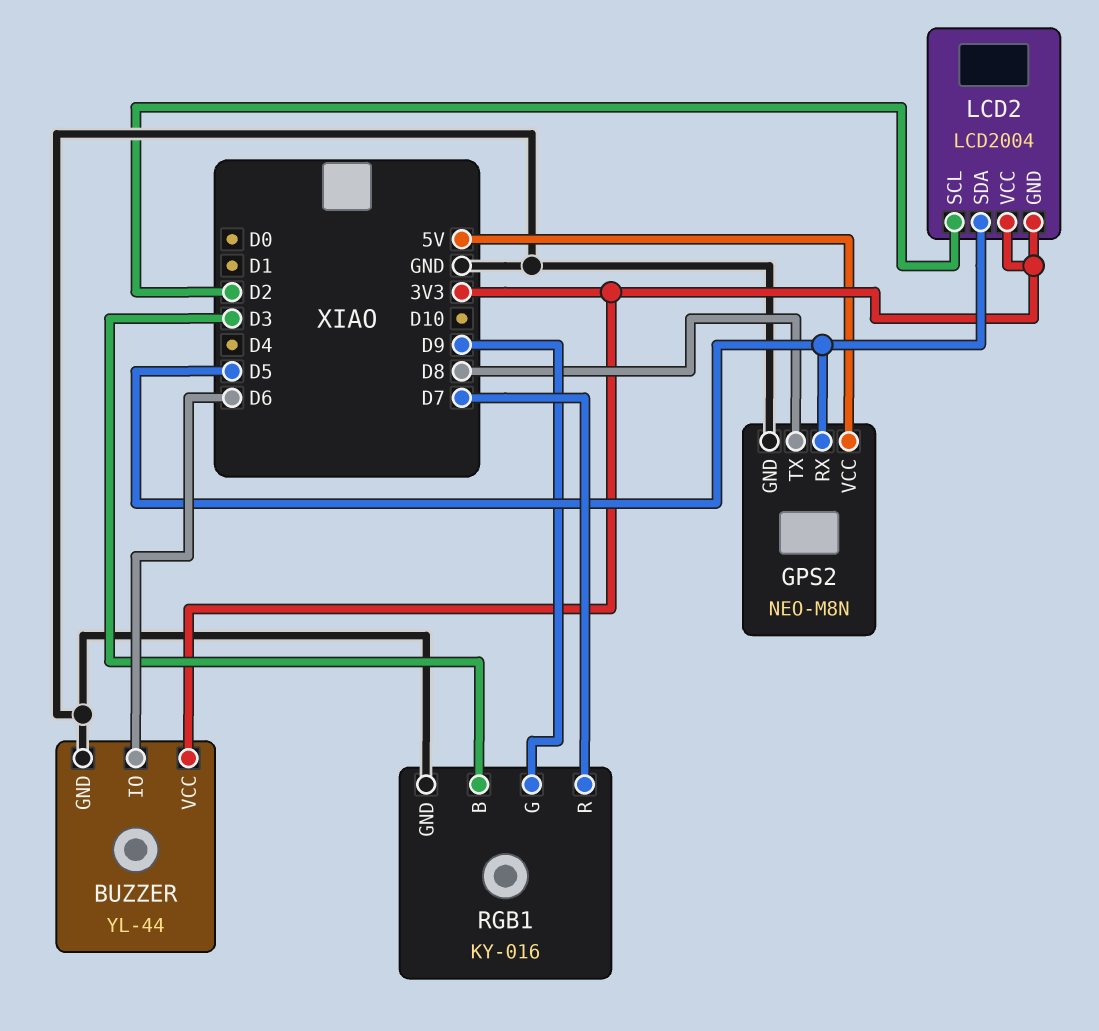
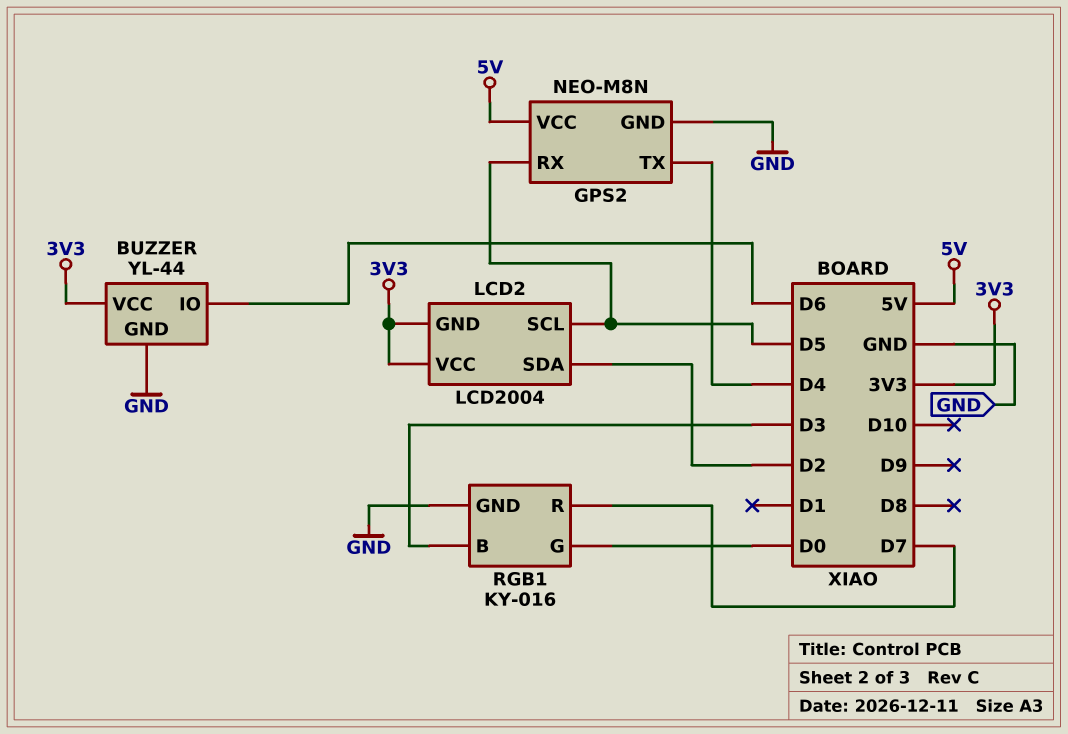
GPS2 pin TX: D8 -> D4
LCD2 pin SCL: D2 -> D5
LCD2 pin SDA: D5 -> D2
RGB1 pin G: D9 -> D0

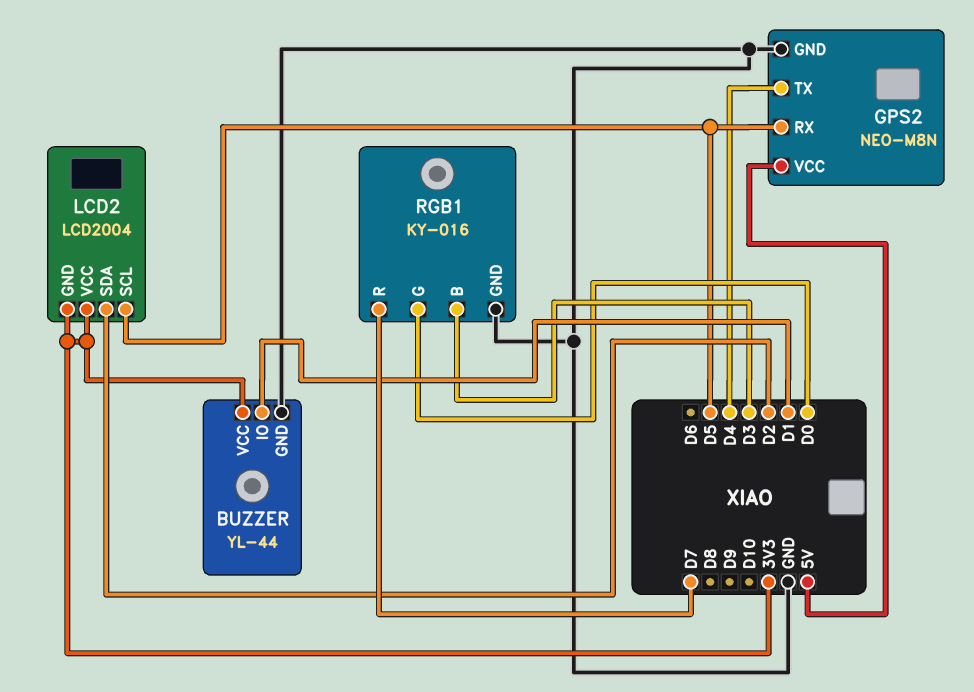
BUZZER pin IO: D6 -> D1

